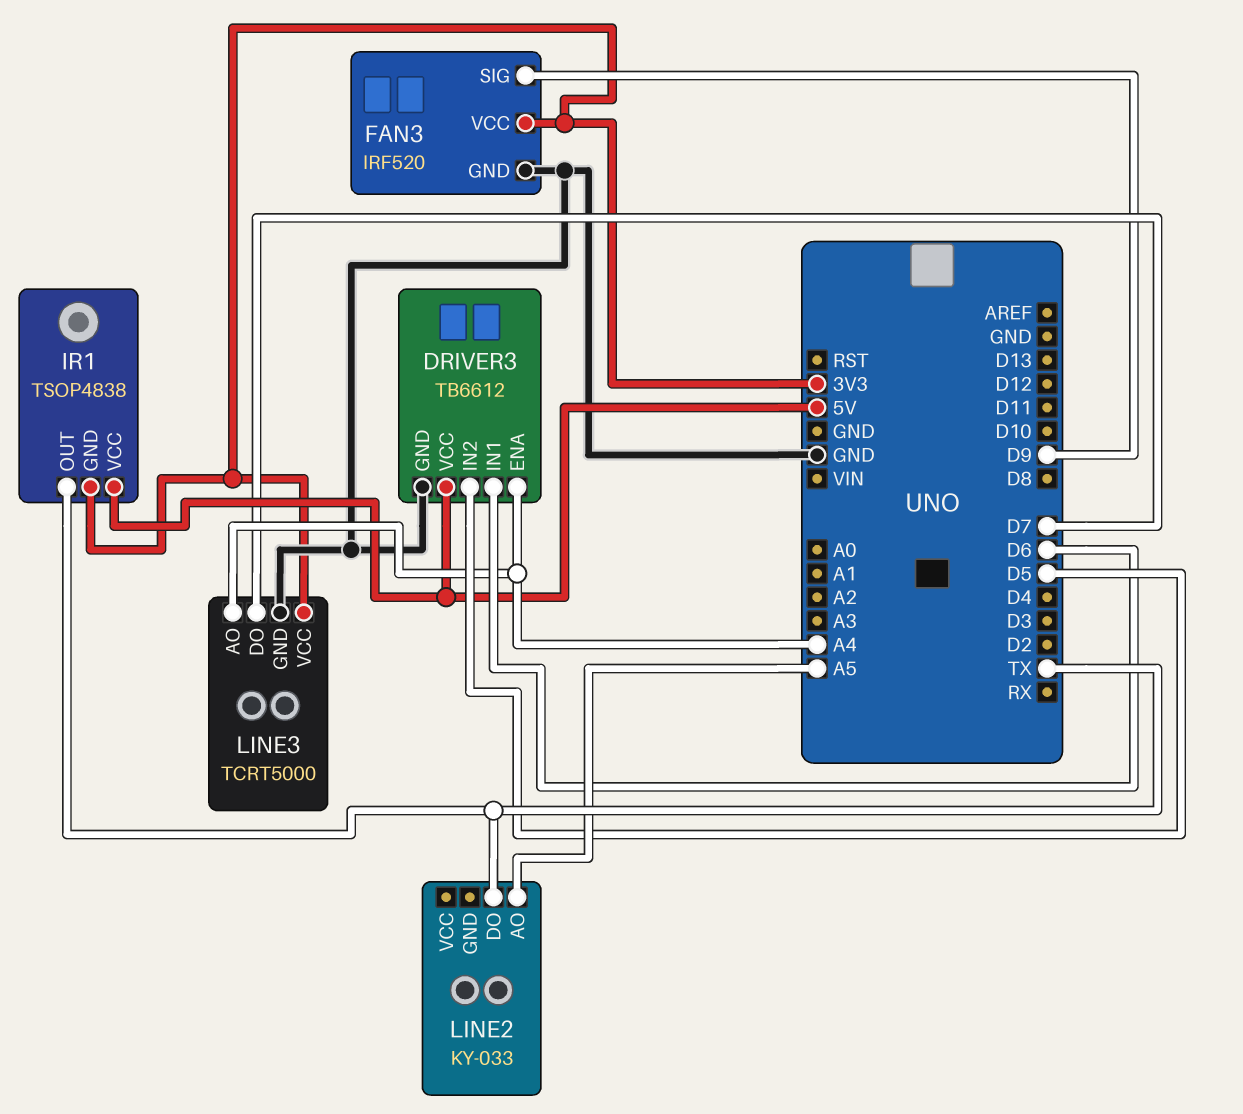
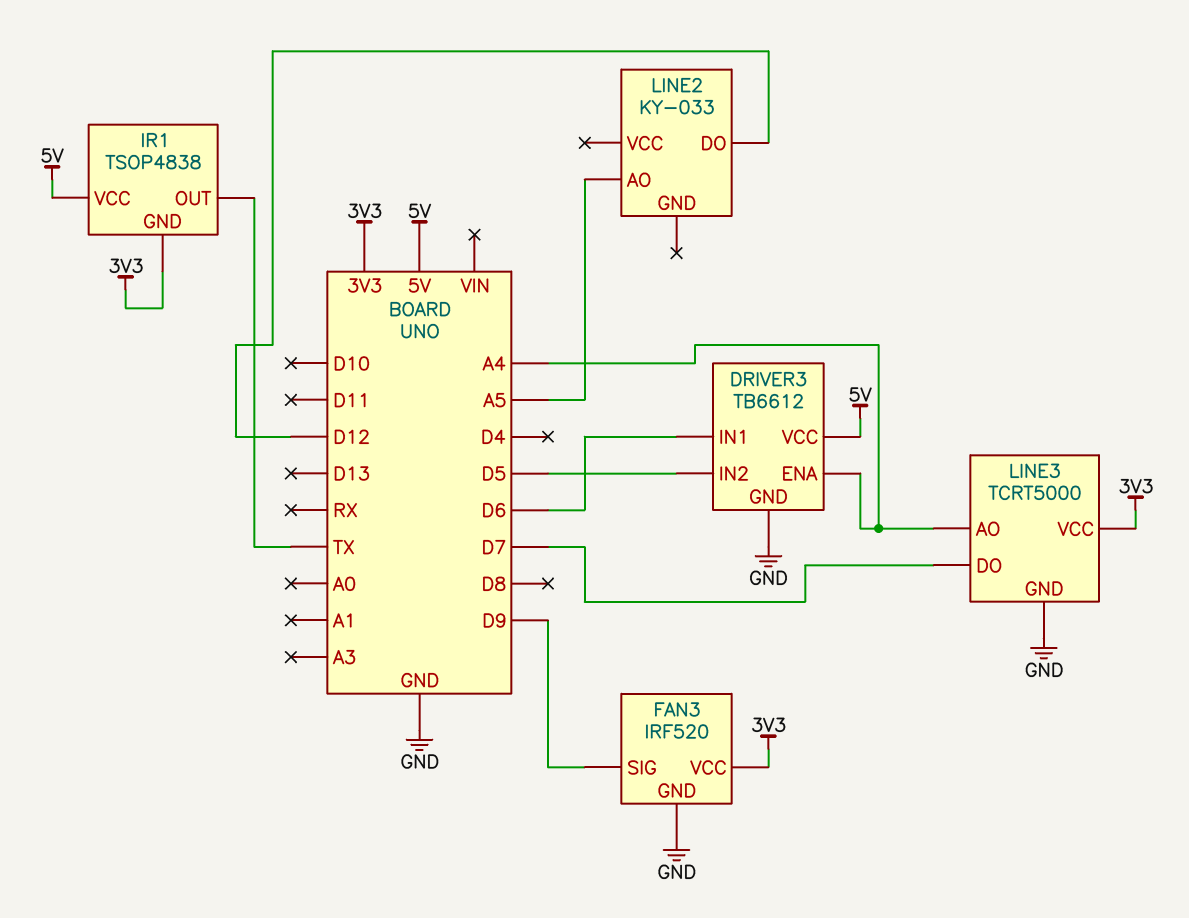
LINE2 pin DO: TX -> D12

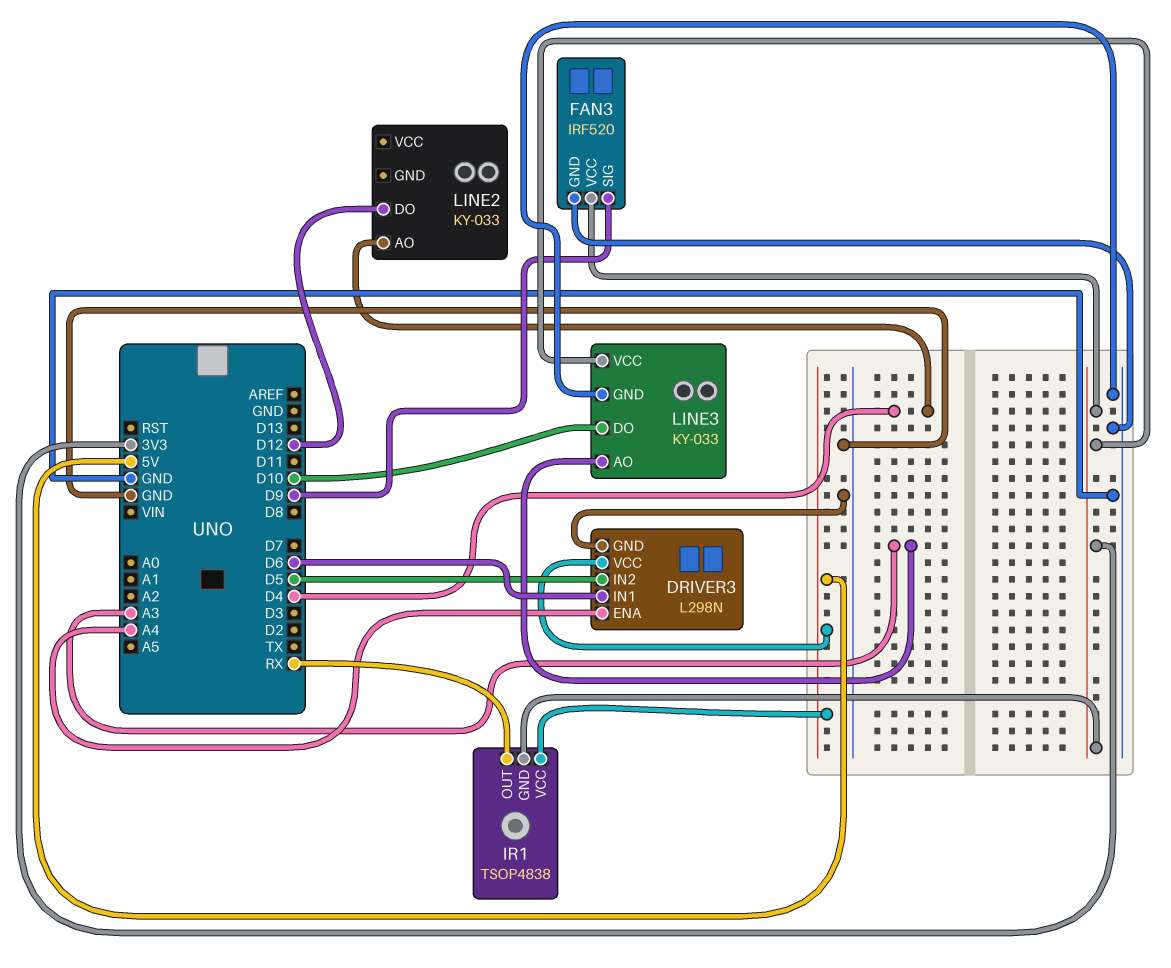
DRIVER3: TB6612 -> L298N
IR1 pin OUT: TX -> RX
LINE2 pin AO: A5 -> D4
LINE3: TCRT5000 -> KY-033
LINE3 pin AO: A4 -> A3
LINE3 pin DO: D7 -> D10

